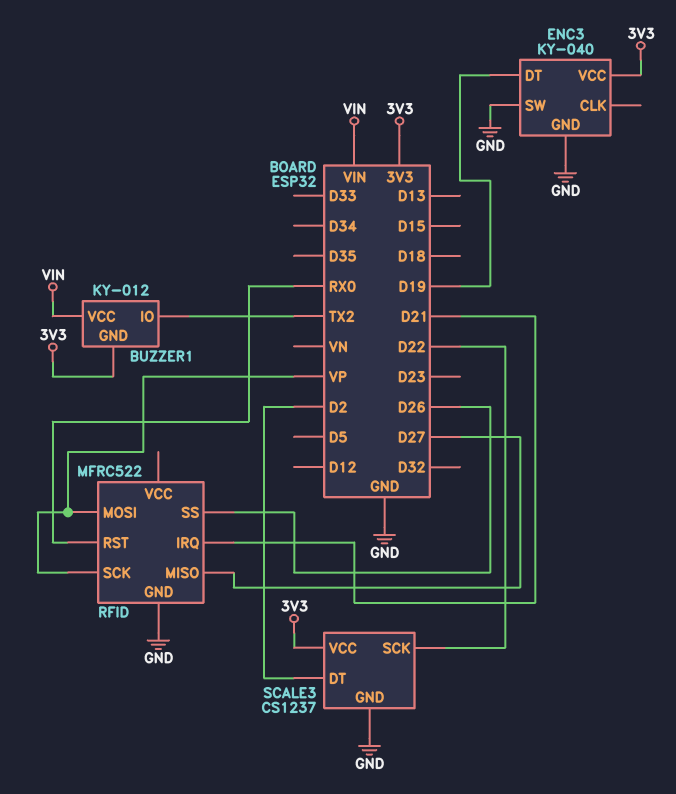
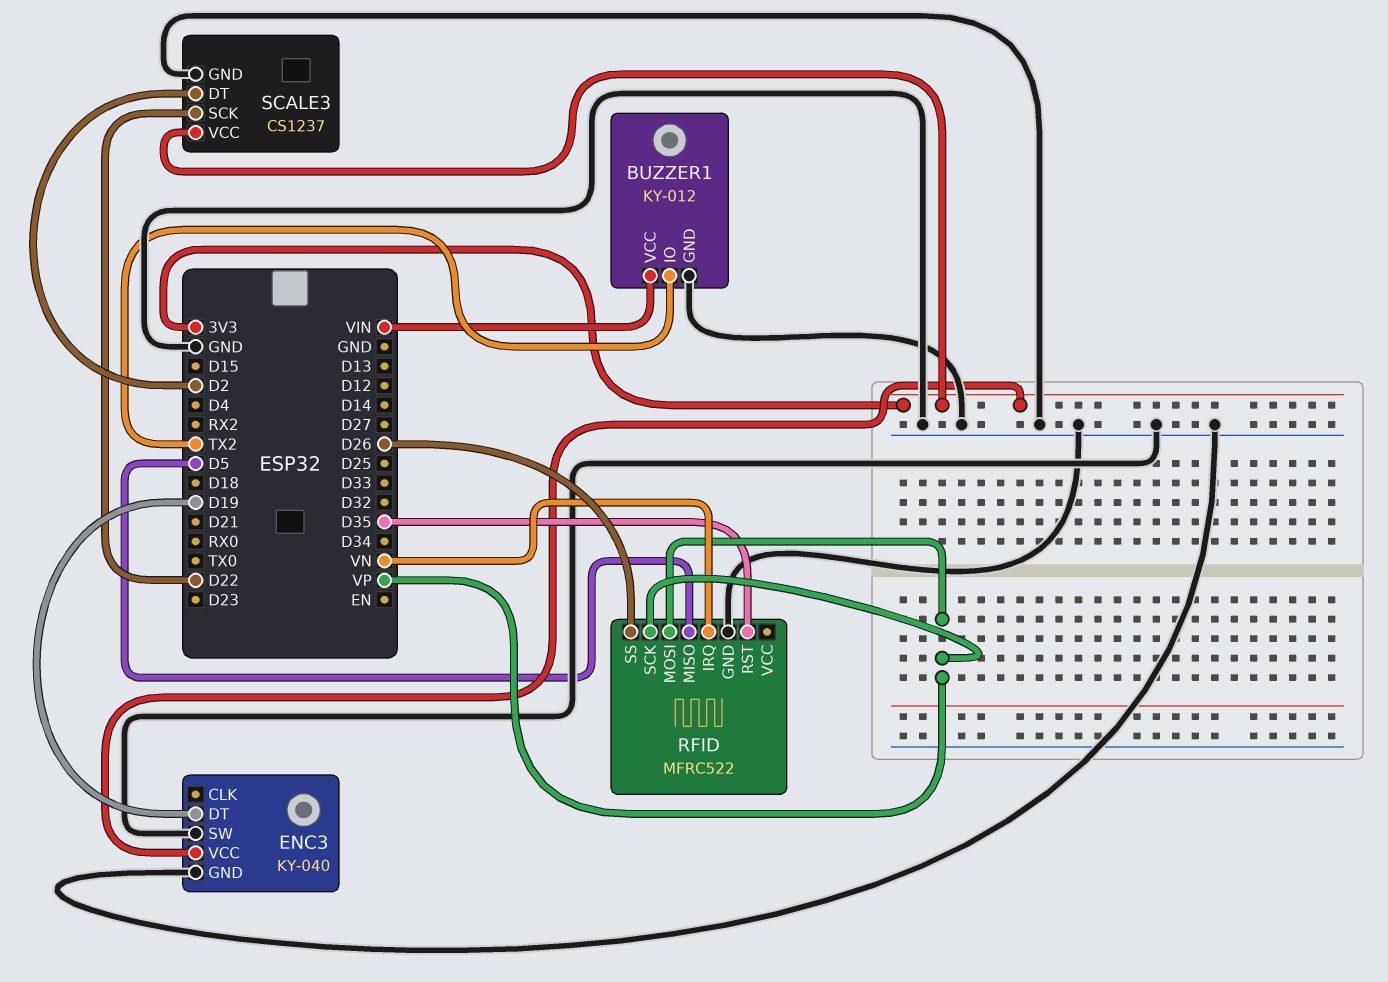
BUZZER1 pin GND: 3V3 -> GND
RFID pin IRQ: D21 -> VN
RFID pin MISO: D27 -> D5
RFID pin RST: RX0 -> D35

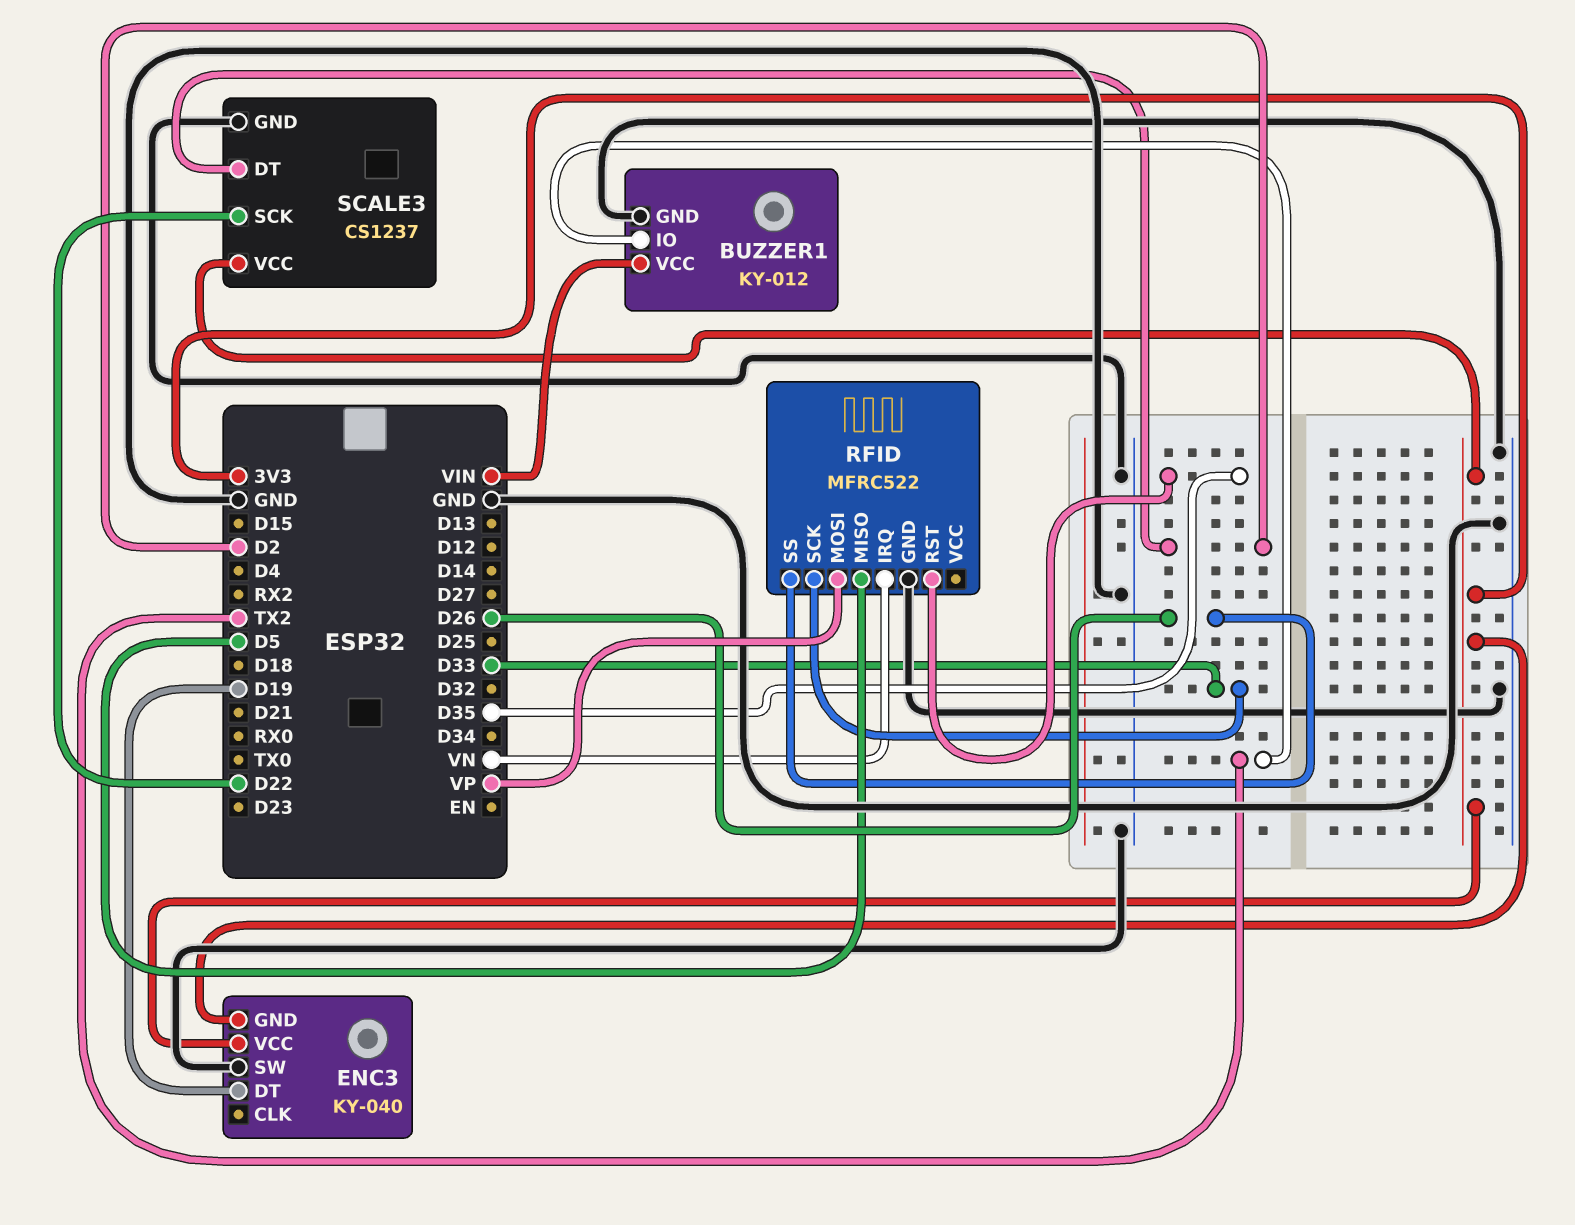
ENC3 pin GND: GND -> 3V3
RFID pin SCK: VP -> D33

